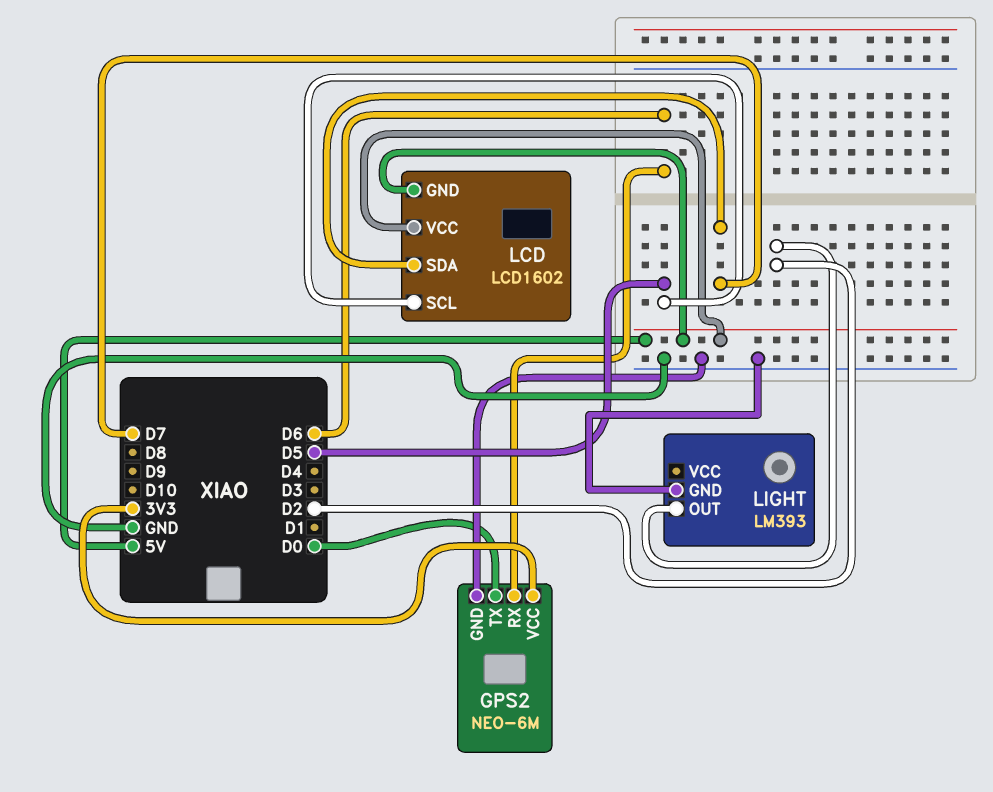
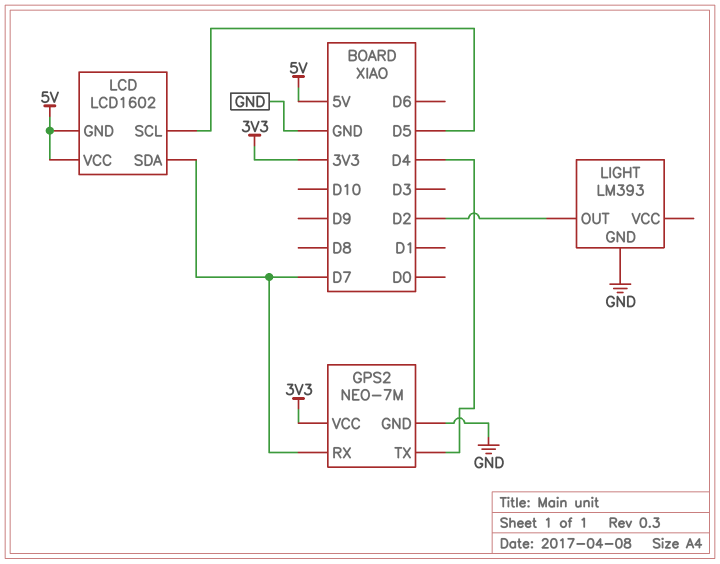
GPS2: NEO-6M -> NEO-7M
GPS2 pin RX: D6 -> D7
GPS2 pin TX: D0 -> D4

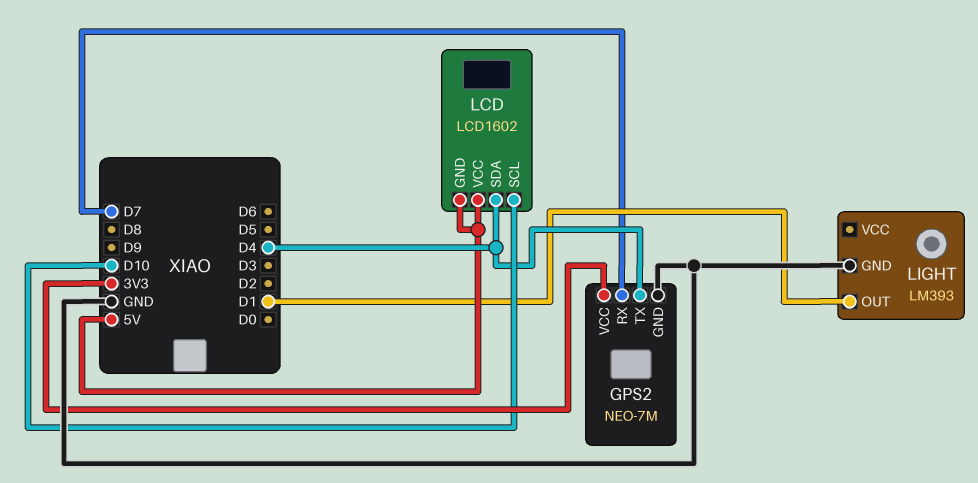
LCD pin SCL: D5 -> D10
LCD pin SDA: D7 -> D4
LIGHT pin OUT: D2 -> D1

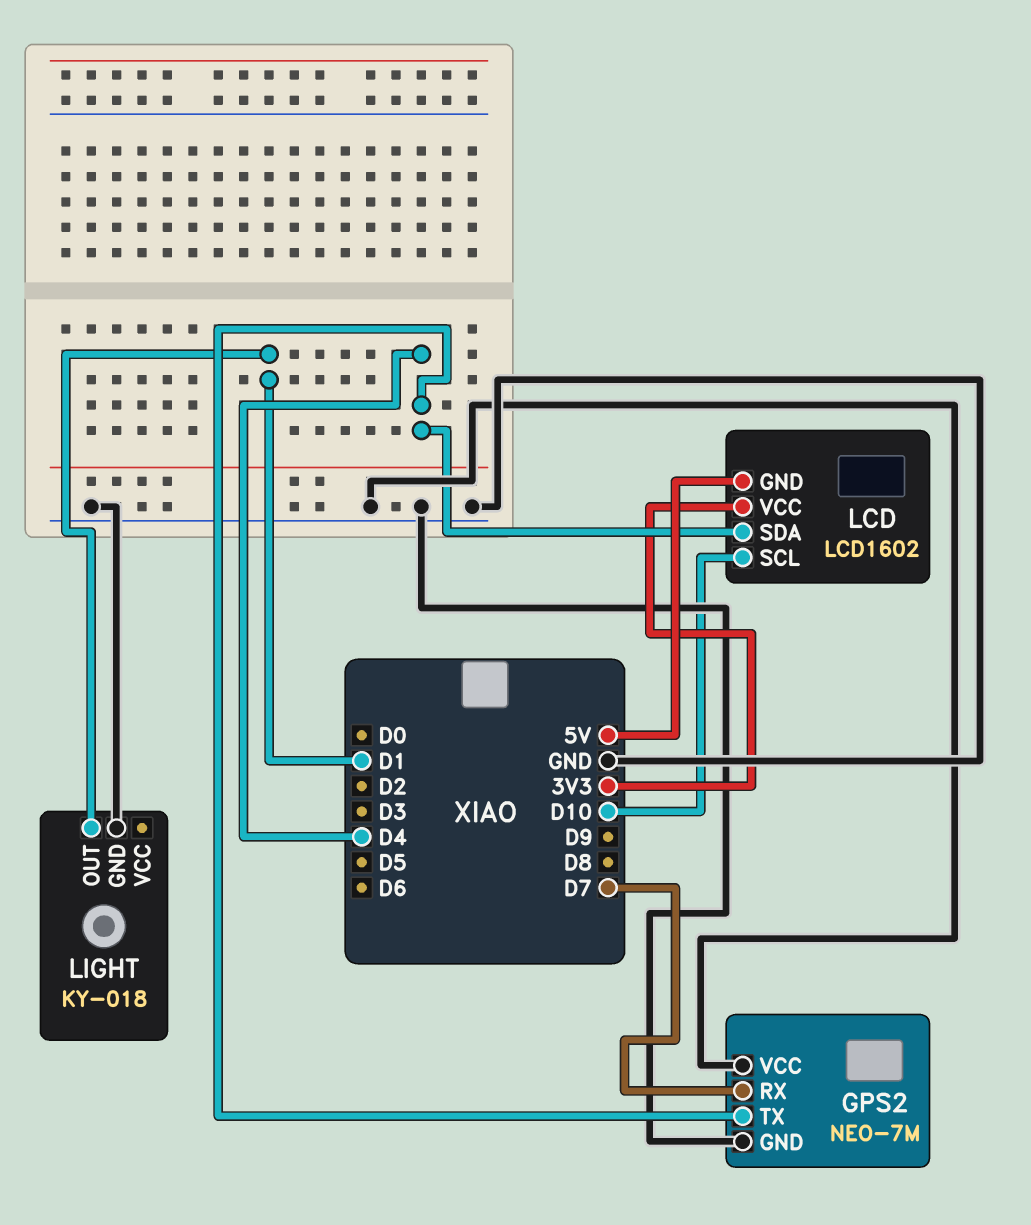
GPS2 pin VCC: 3V3 -> GND
LCD pin VCC: 5V -> 3V3
LIGHT: LM393 -> KY-018

